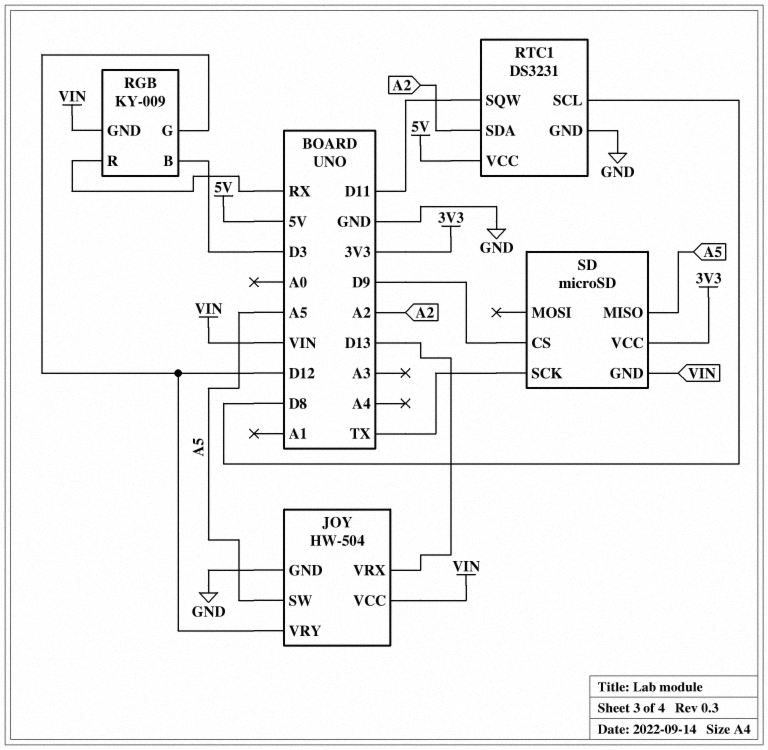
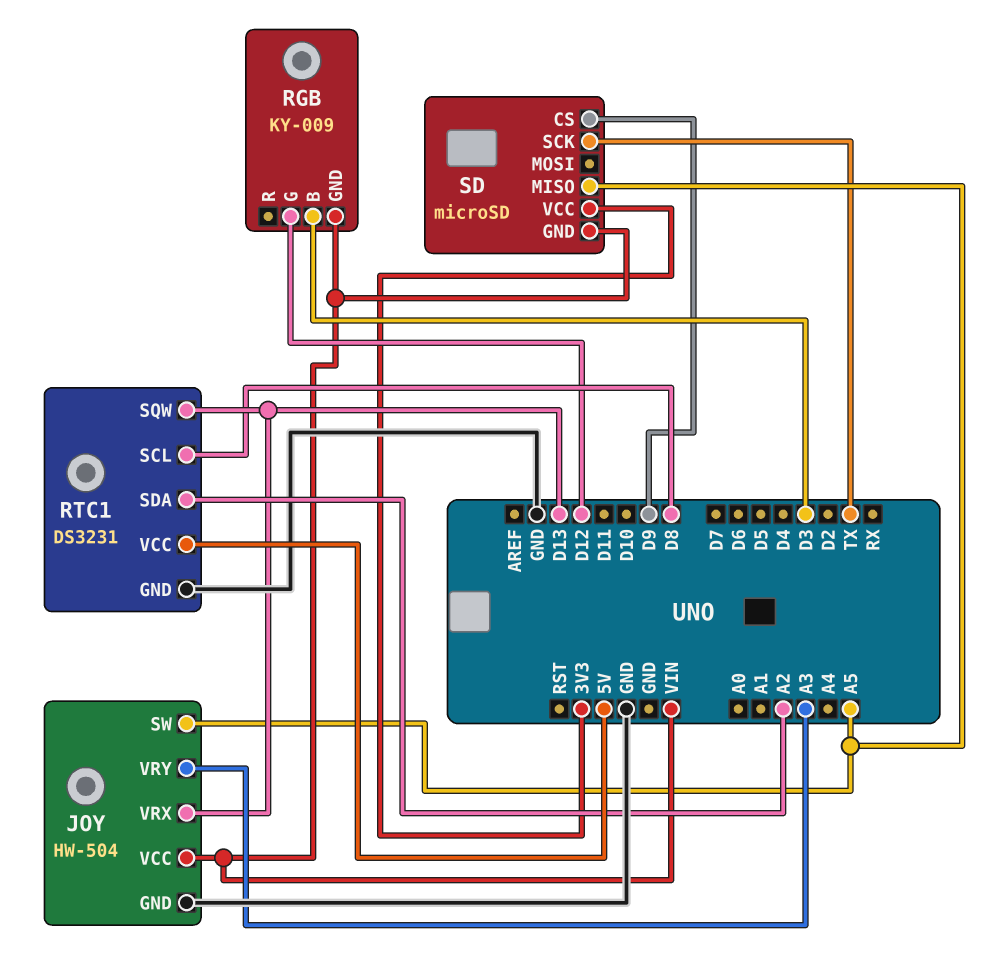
JOY pin VRY: D12 -> A3
RGB pin R: RX -> none
RTC1 pin SQW: D11 -> D13

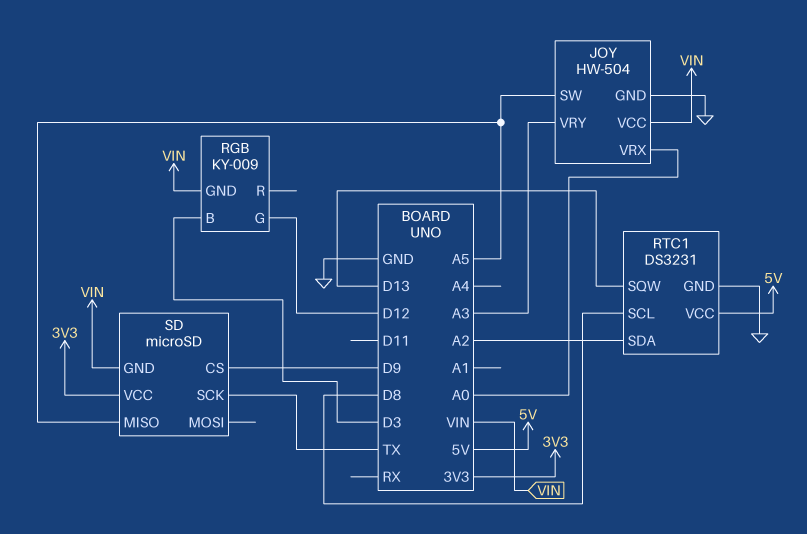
JOY pin VRX: D13 -> A0

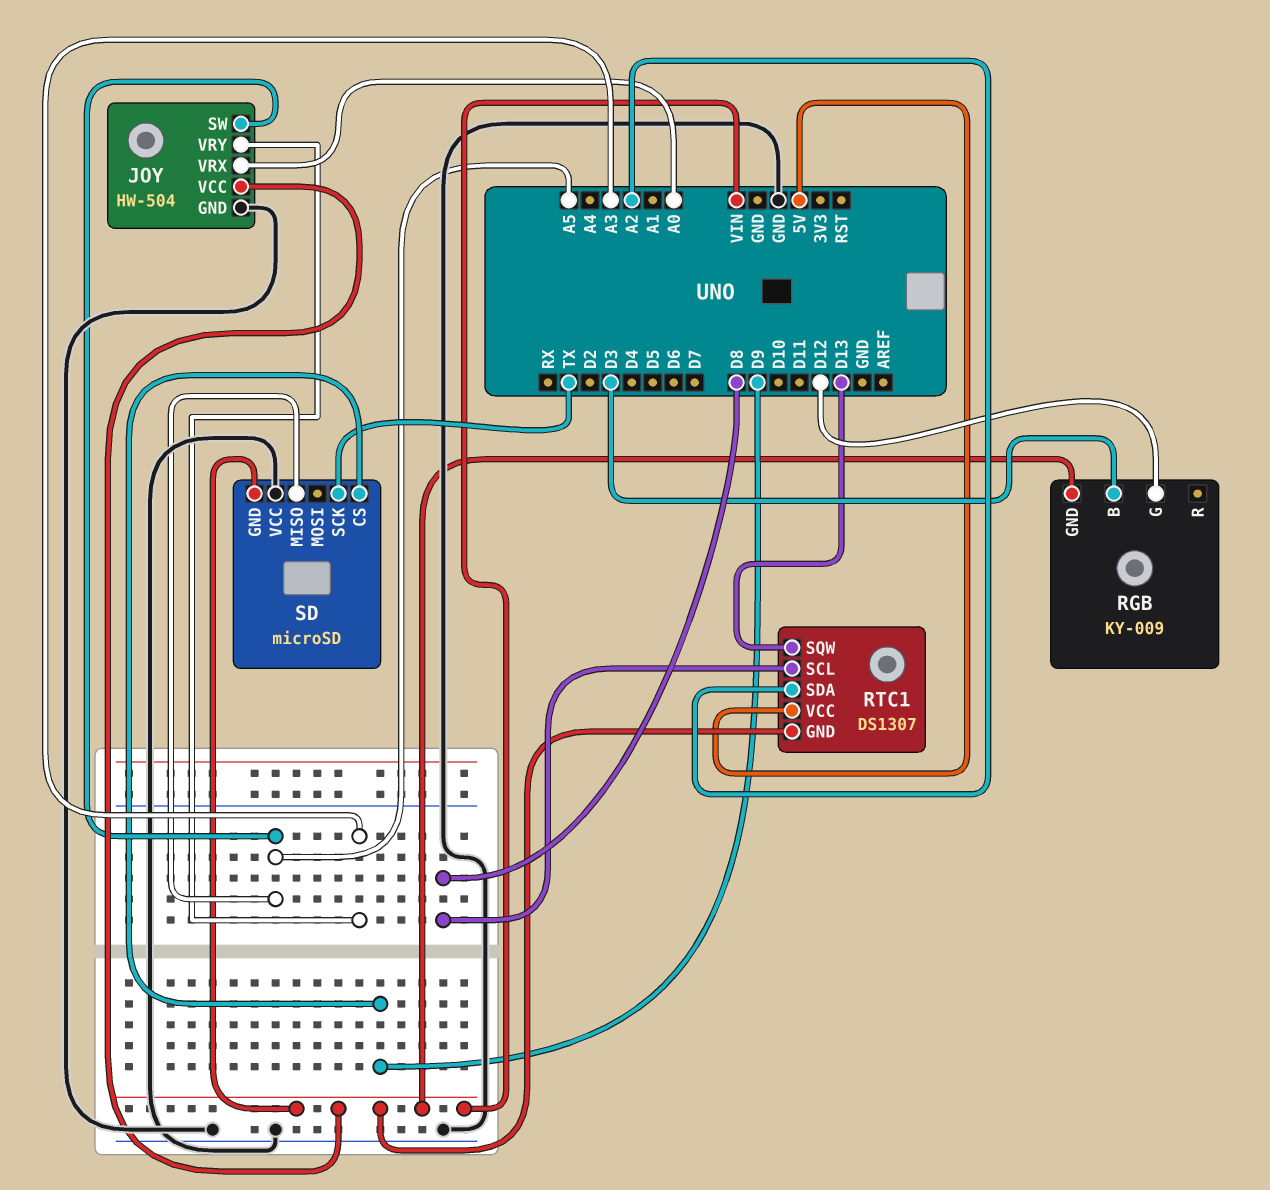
RTC1: DS3231 -> DS1307
RTC1 pin GND: GND -> VIN
SD pin VCC: 3V3 -> GND

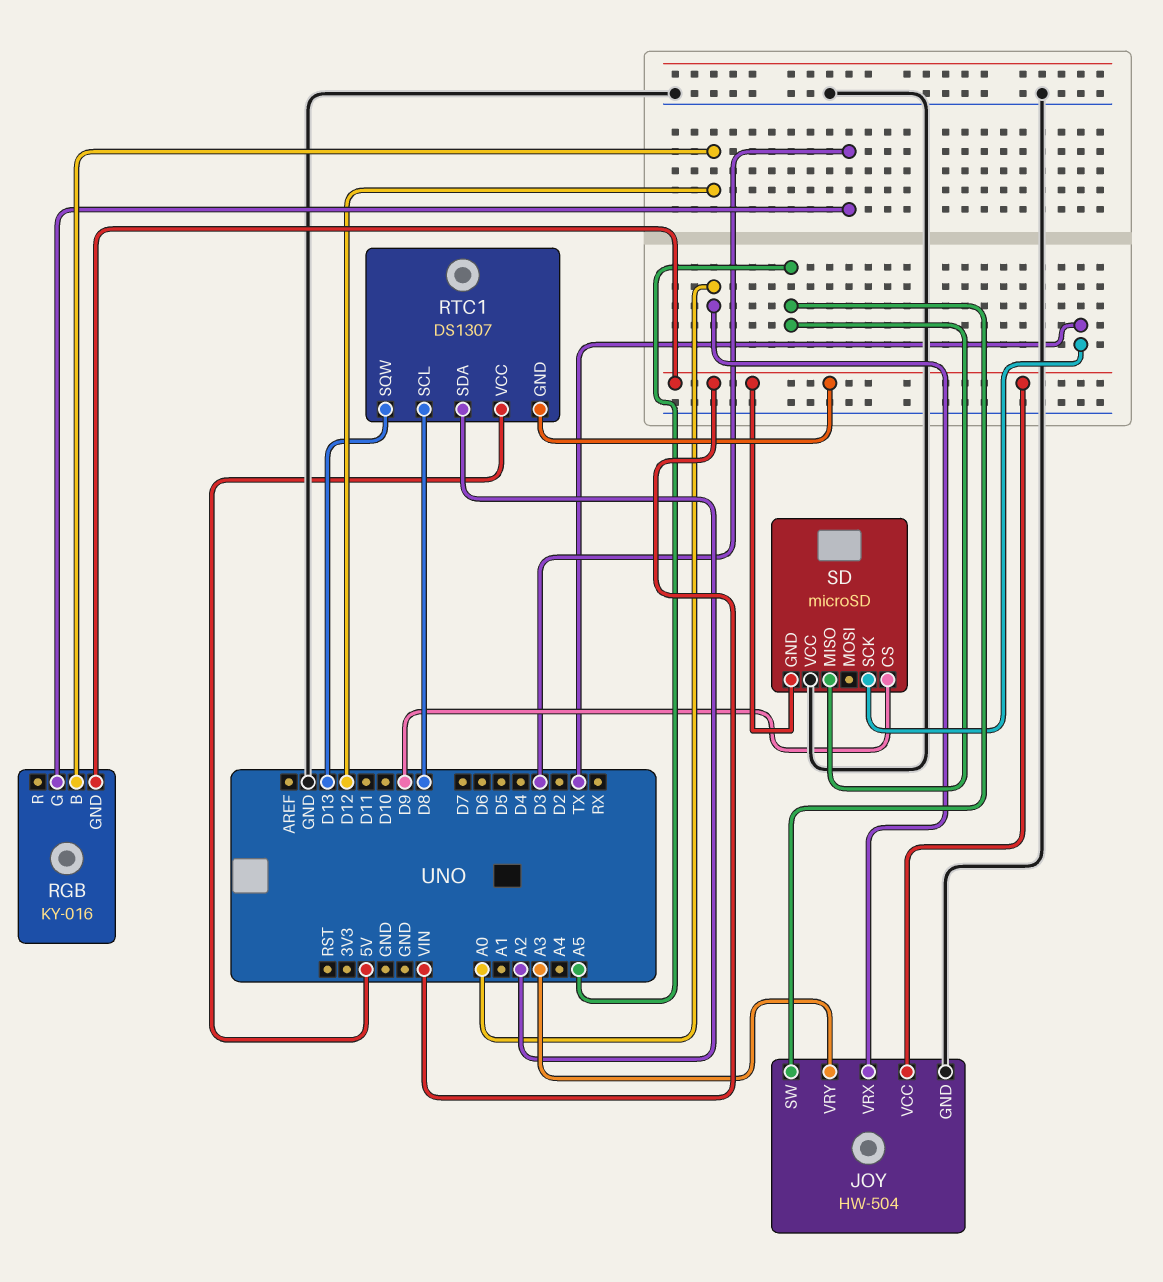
RGB: KY-009 -> KY-016
RGB pin B: D3 -> D12
RGB pin G: D12 -> D3

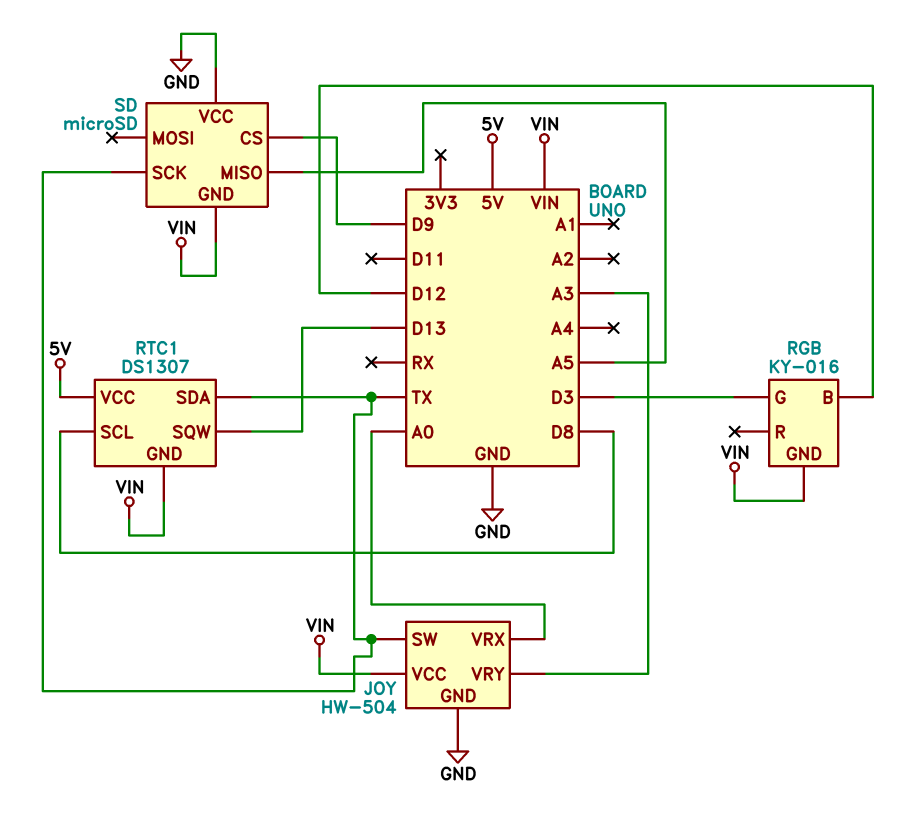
JOY pin SW: A5 -> TX
RTC1 pin SDA: A2 -> TX

